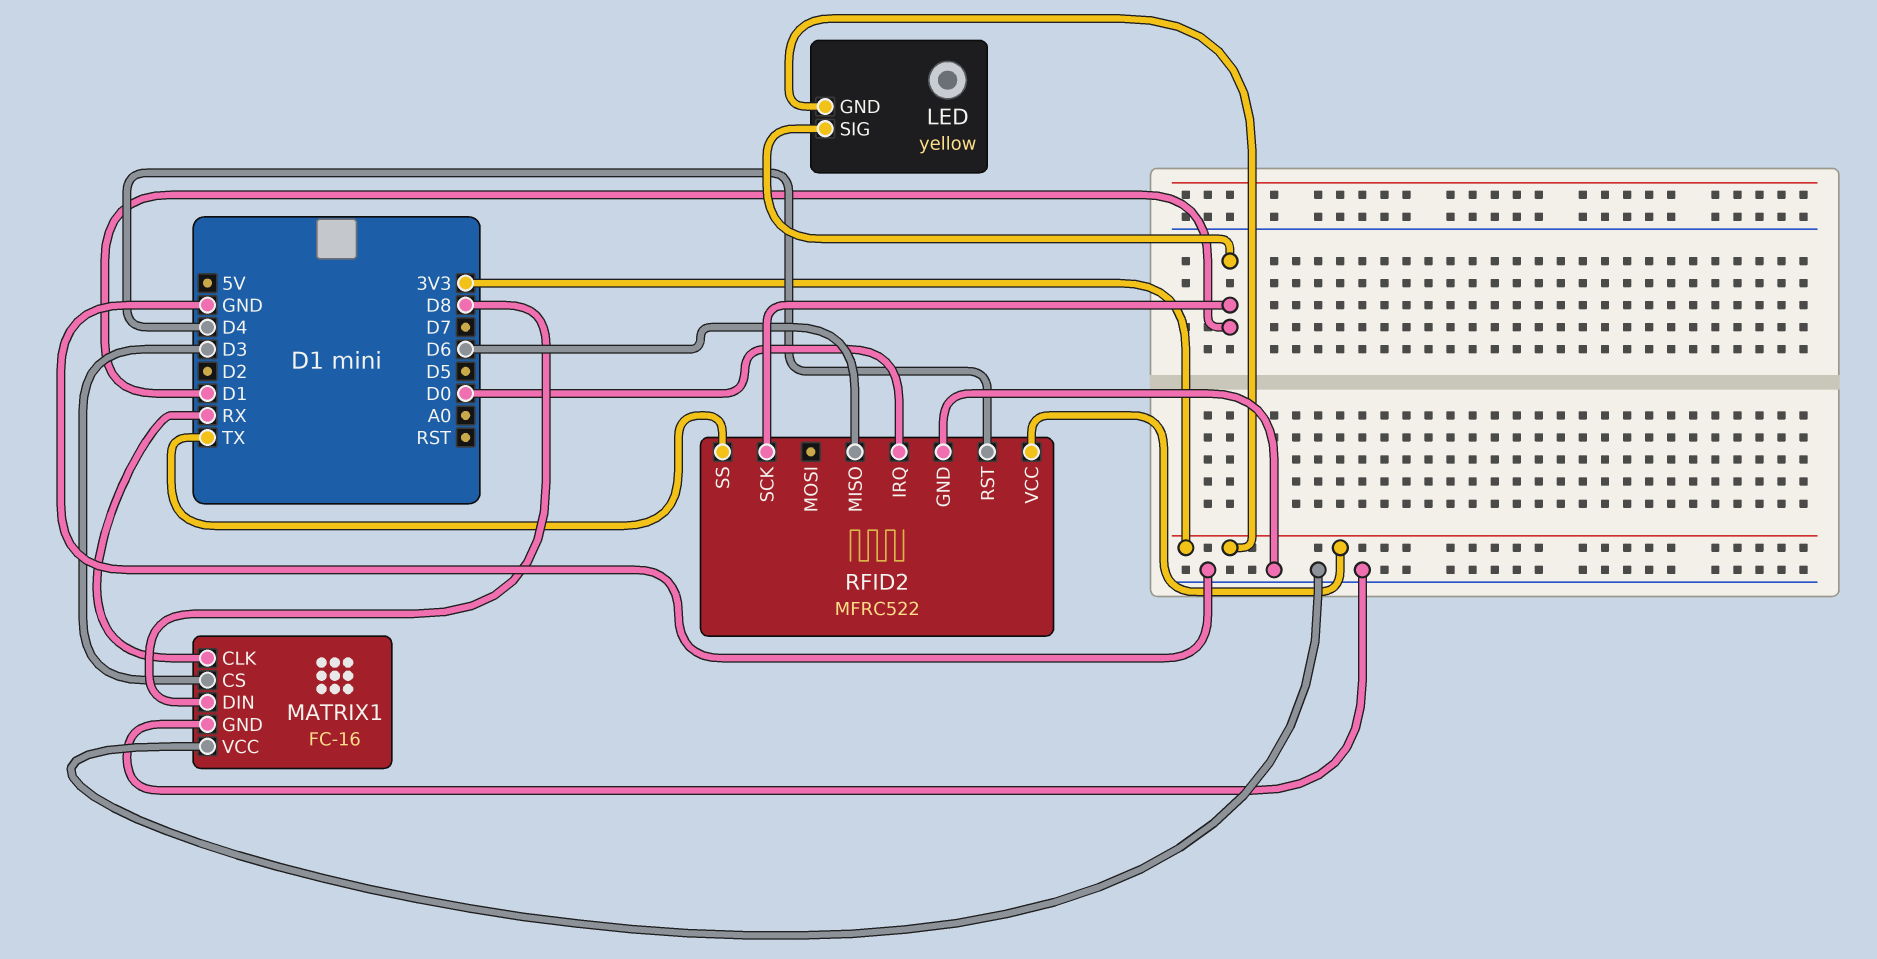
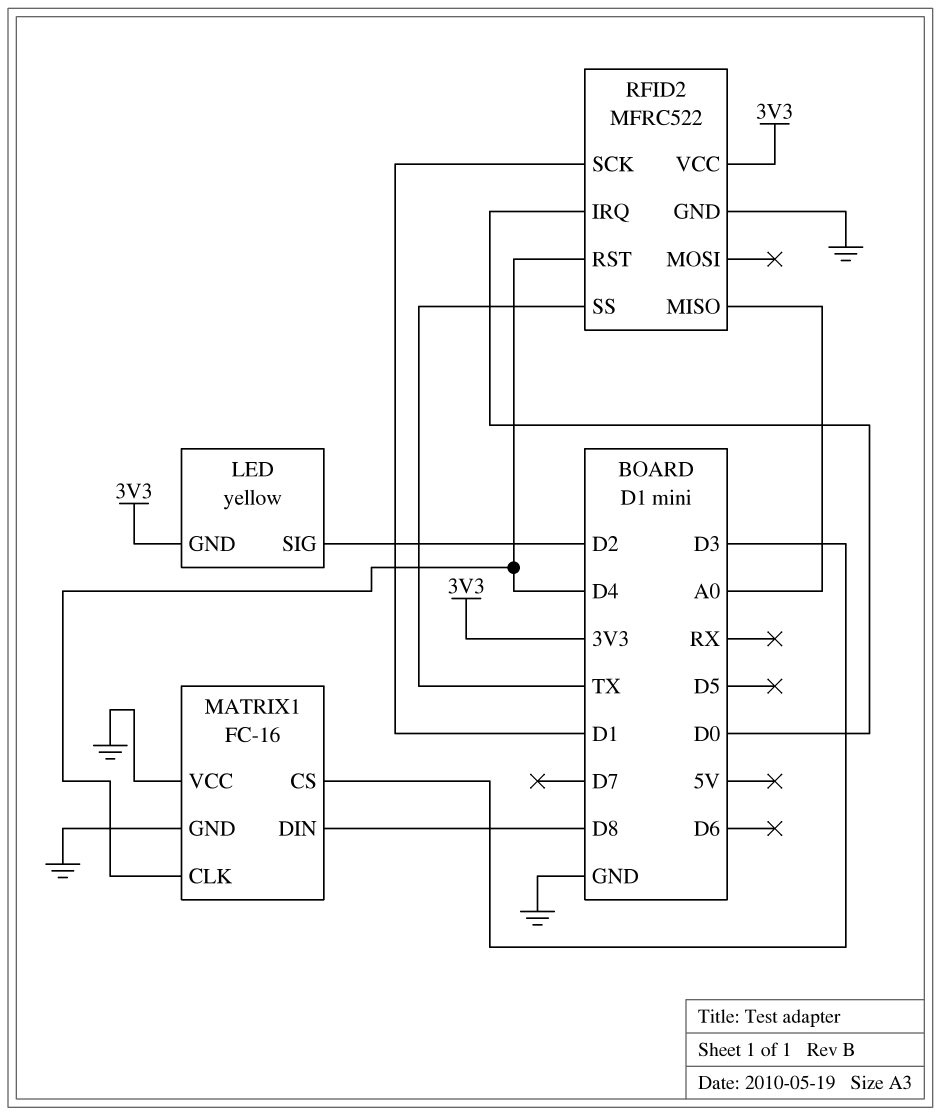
LED pin SIG: D1 -> D2
MATRIX1 pin CLK: RX -> D4
RFID2 pin MISO: D6 -> A0

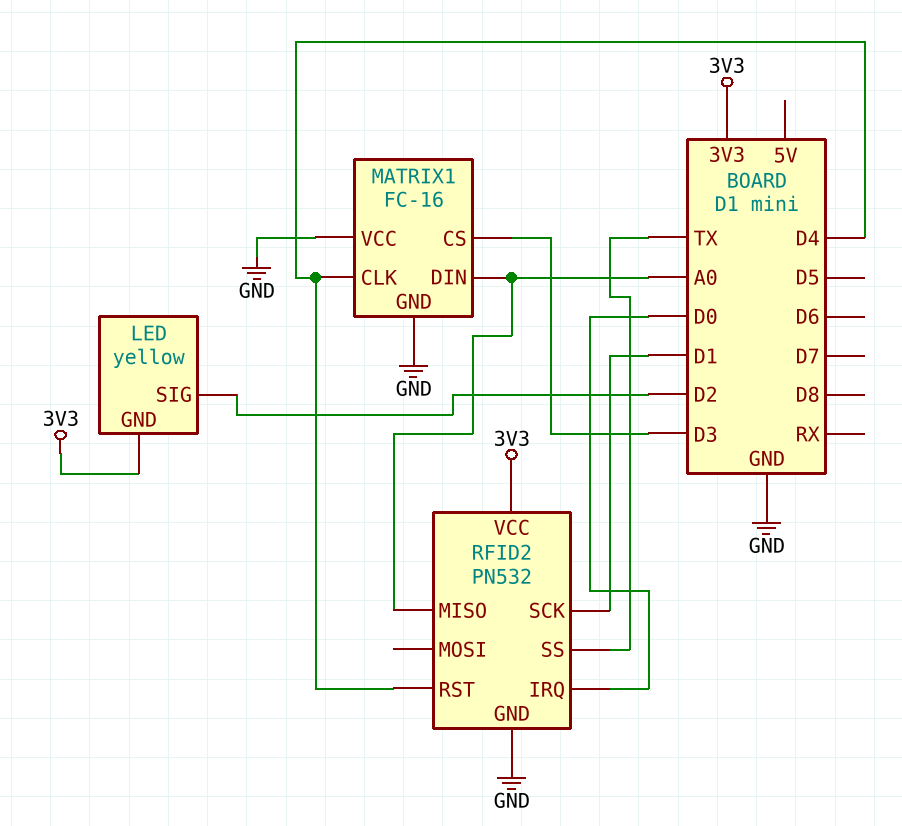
MATRIX1 pin DIN: D8 -> A0
RFID2: MFRC522 -> PN532

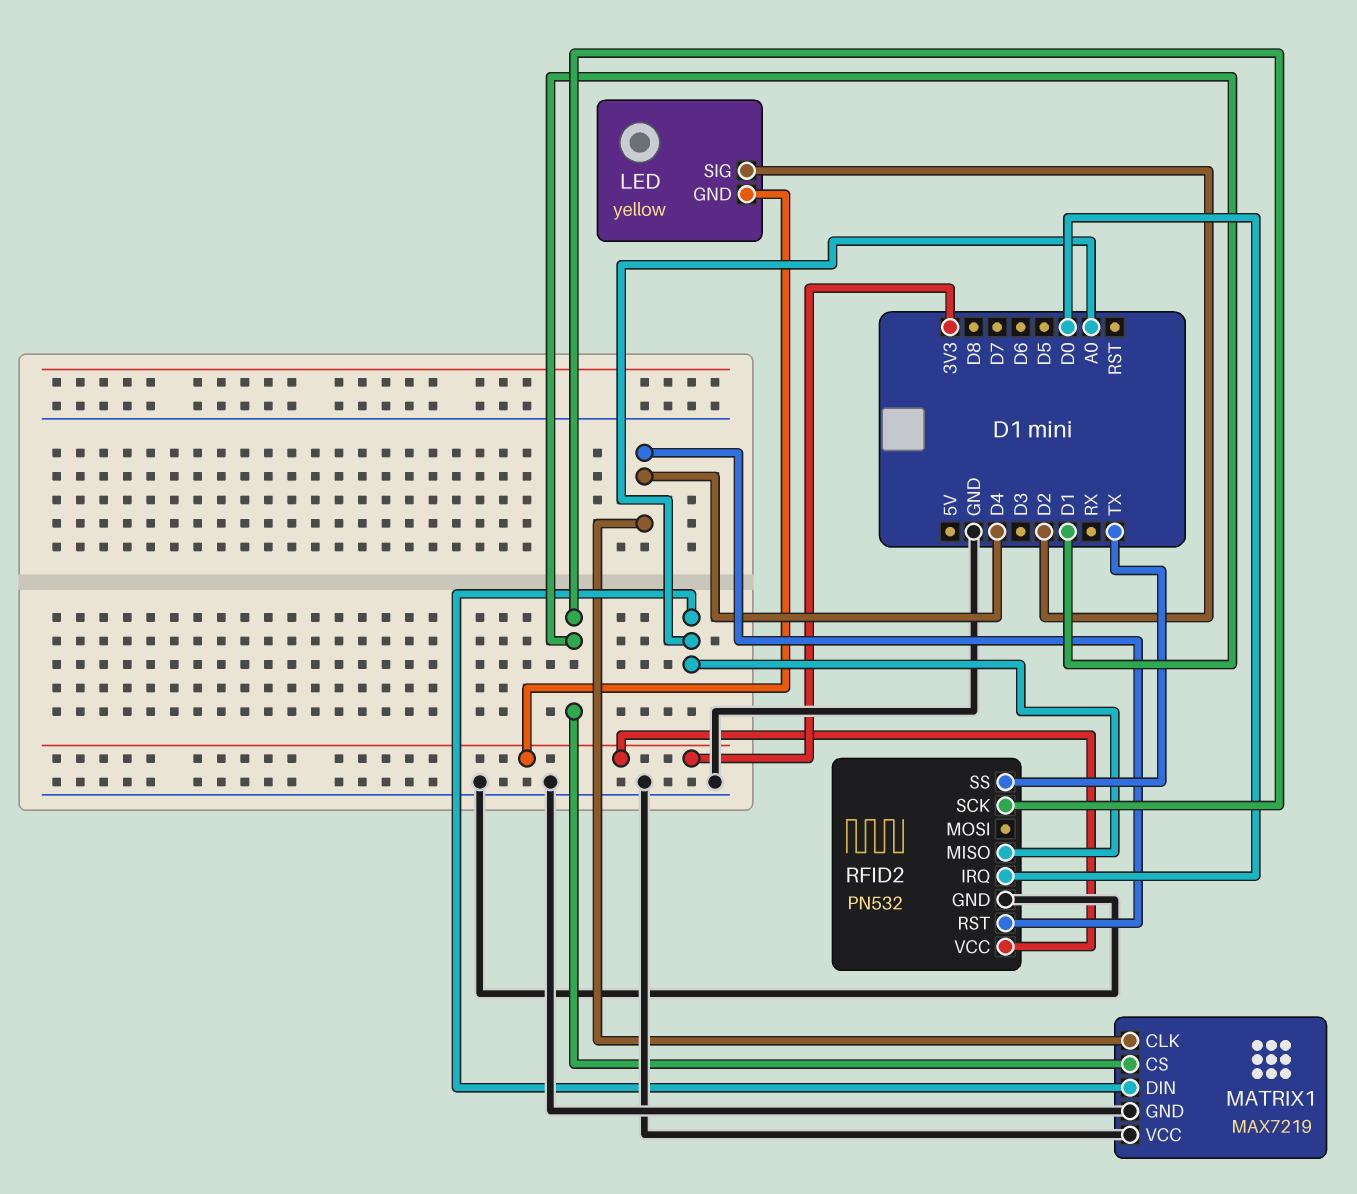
MATRIX1: FC-16 -> MAX7219
MATRIX1 pin CS: D3 -> D1

